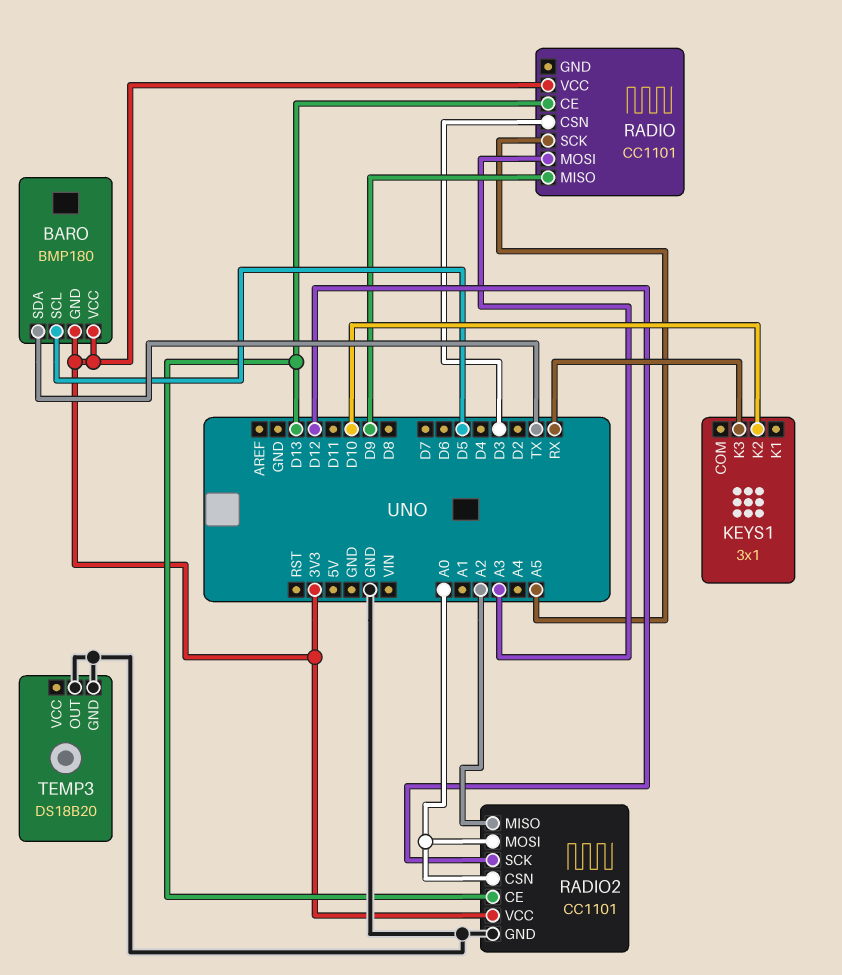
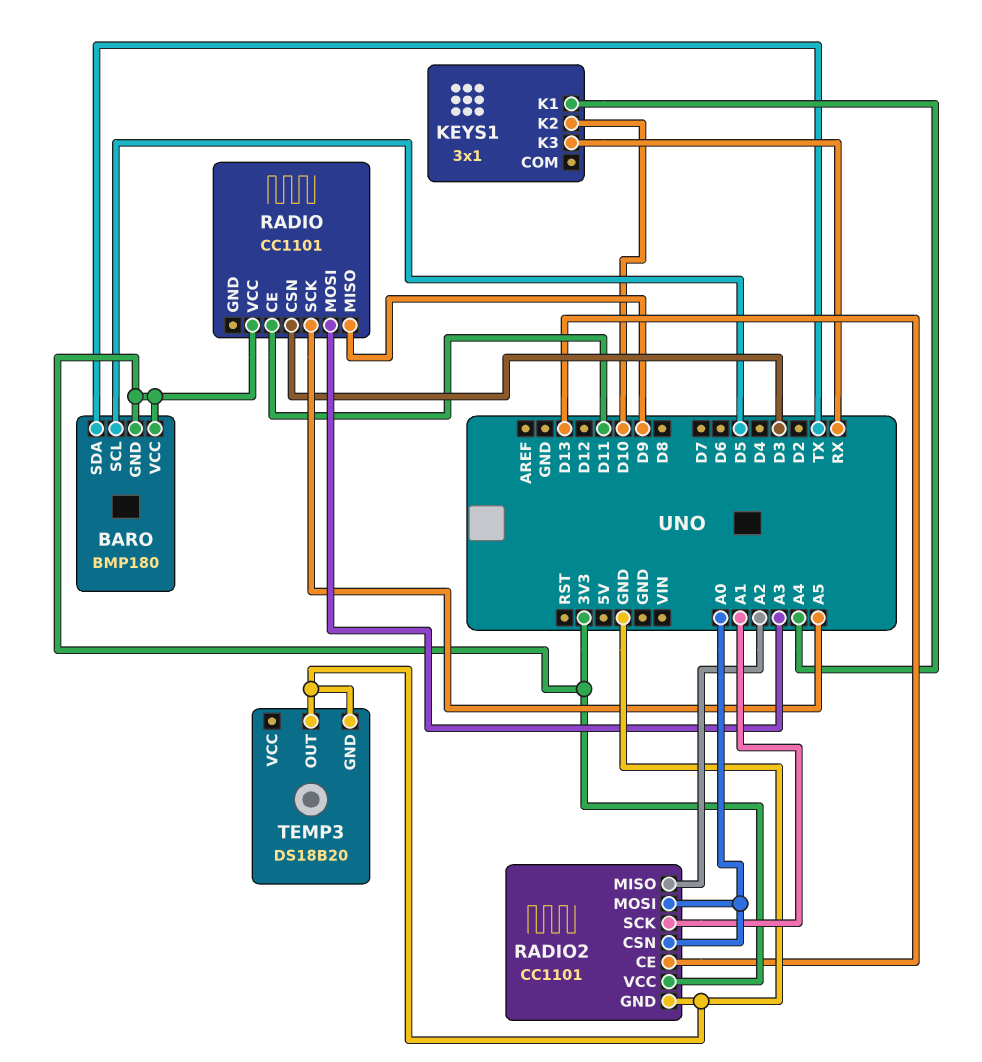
KEYS1 pin K1: none -> A4
RADIO pin CE: D13 -> D11
RADIO2 pin SCK: D12 -> A1

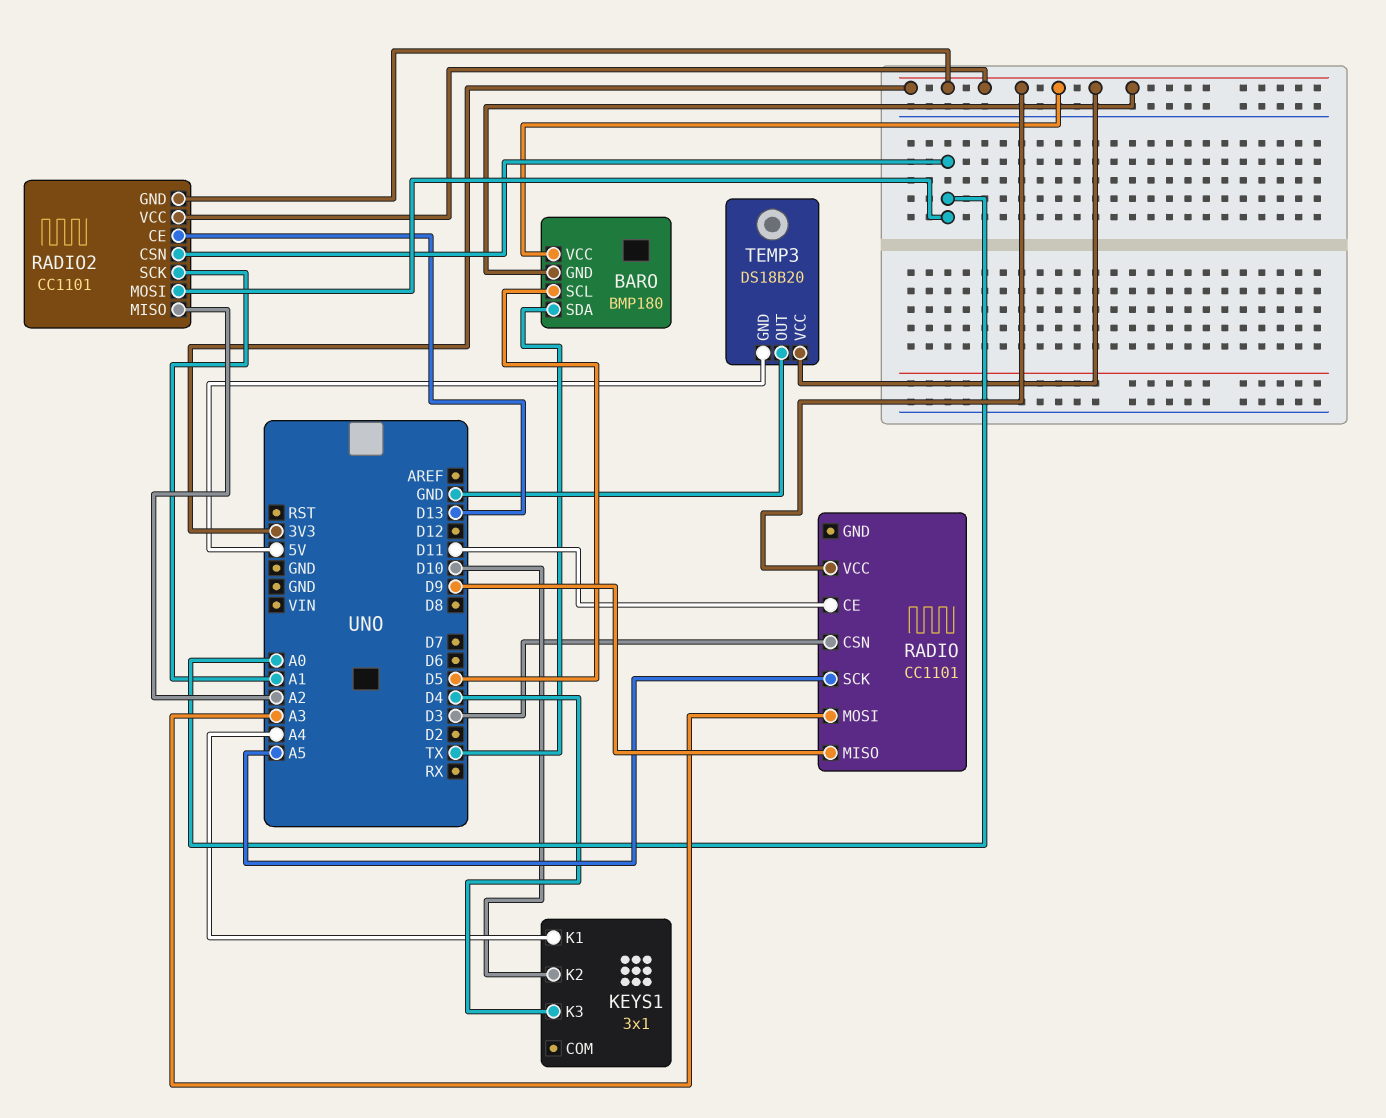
KEYS1 pin K3: RX -> D4
RADIO2 pin GND: GND -> 3V3
TEMP3 pin GND: GND -> 5V
TEMP3 pin VCC: none -> 3V3

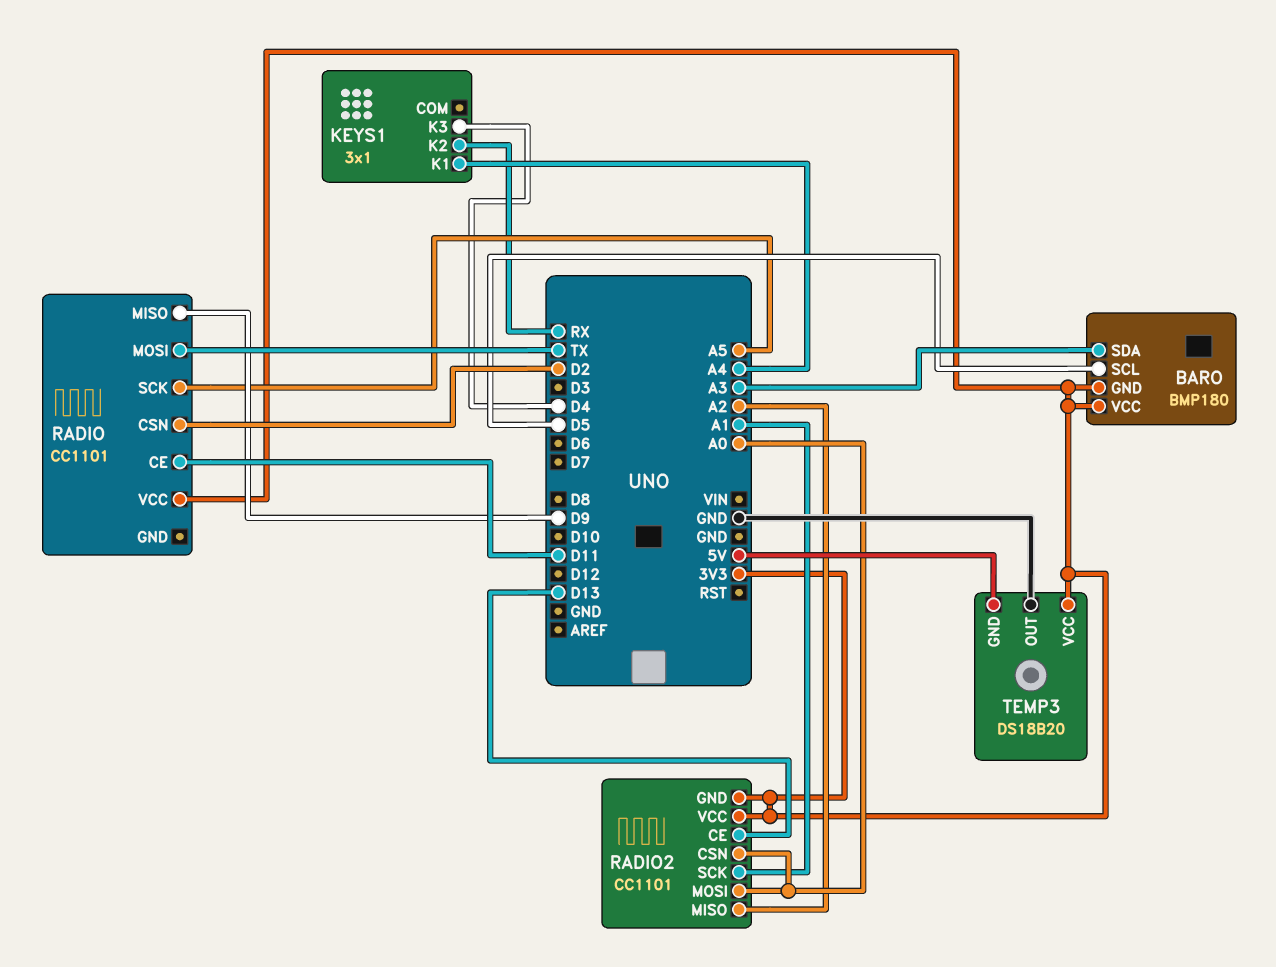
BARO pin SDA: TX -> A3
KEYS1 pin K2: D10 -> RX
RADIO pin CSN: D3 -> D2
RADIO pin MOSI: A3 -> TX

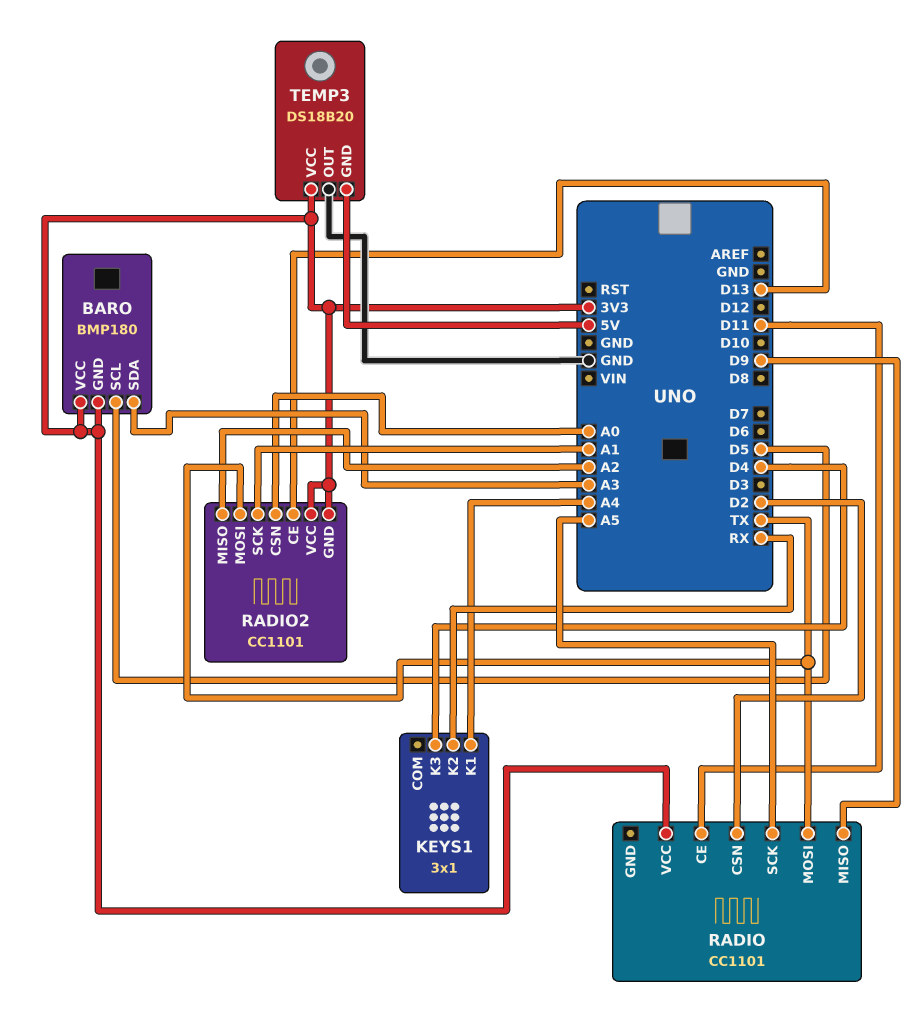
RADIO2 pin MOSI: A0 -> TX

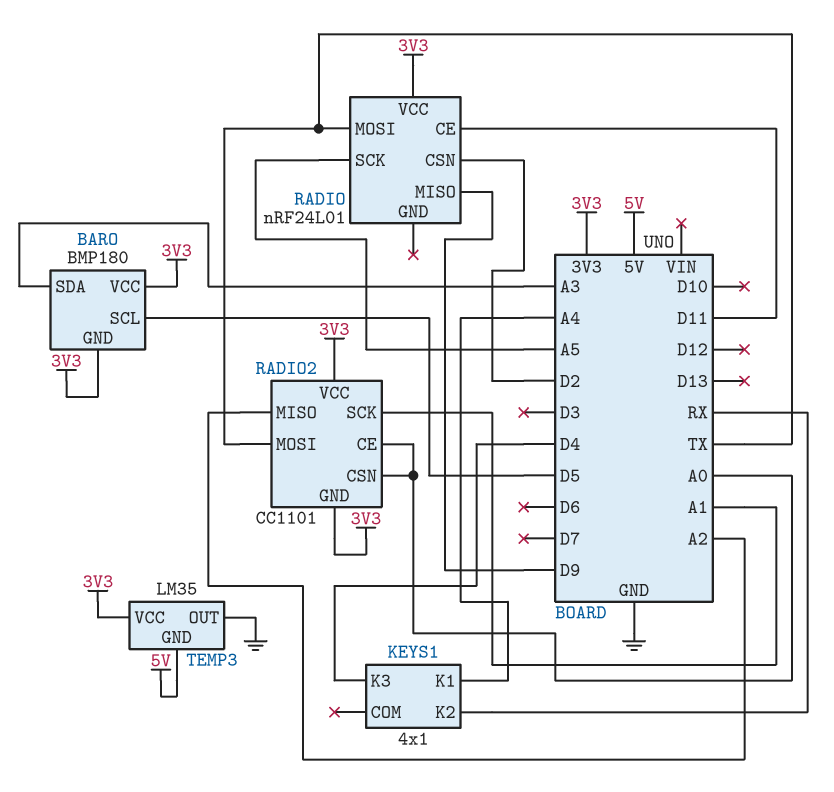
KEYS1: 3x1 -> 4x1
RADIO: CC1101 -> nRF24L01
RADIO2 pin CE: D13 -> A0
TEMP3: DS18B20 -> LM35

